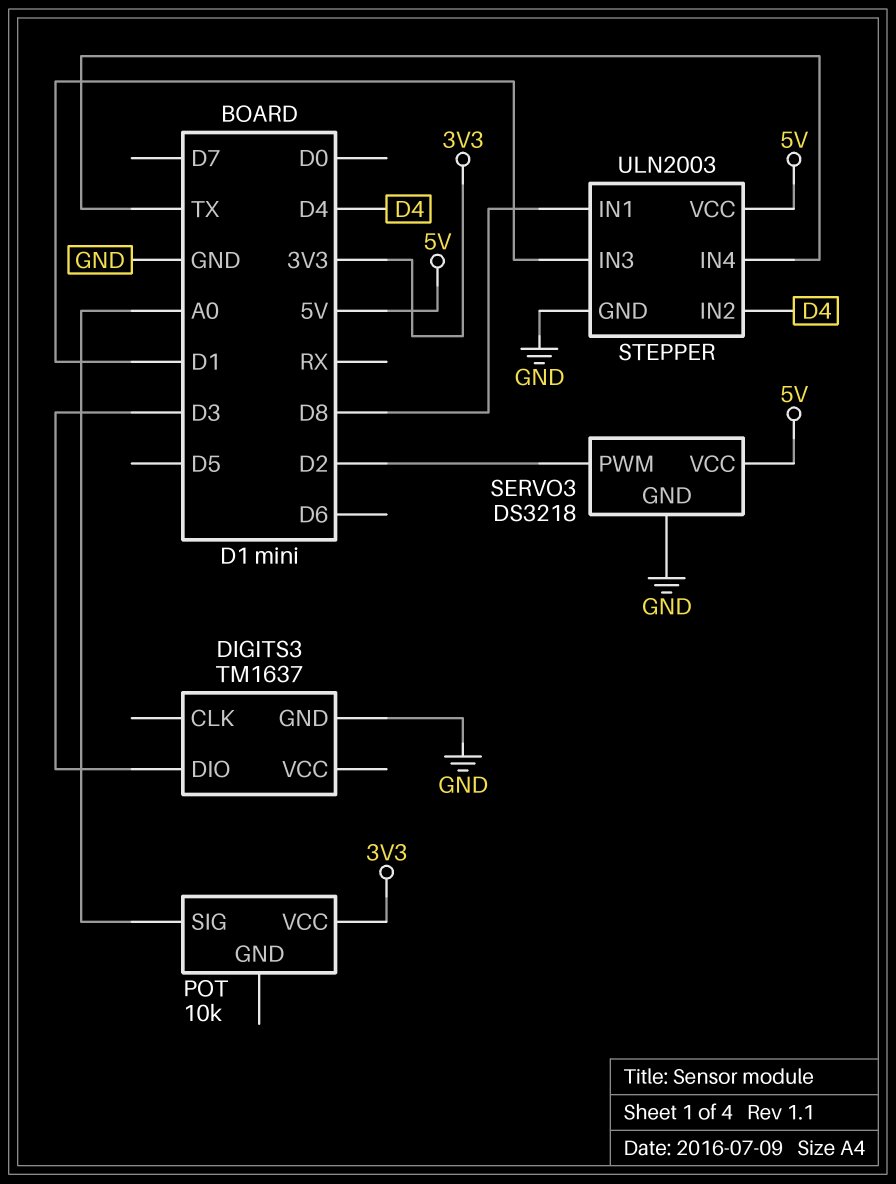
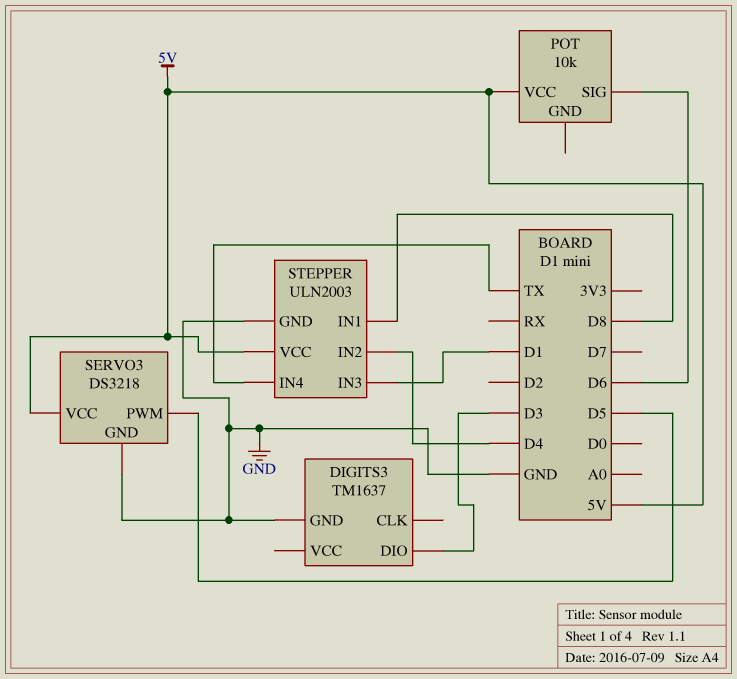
POT pin SIG: A0 -> D6
POT pin VCC: 3V3 -> 5V
SERVO3 pin PWM: D2 -> D5

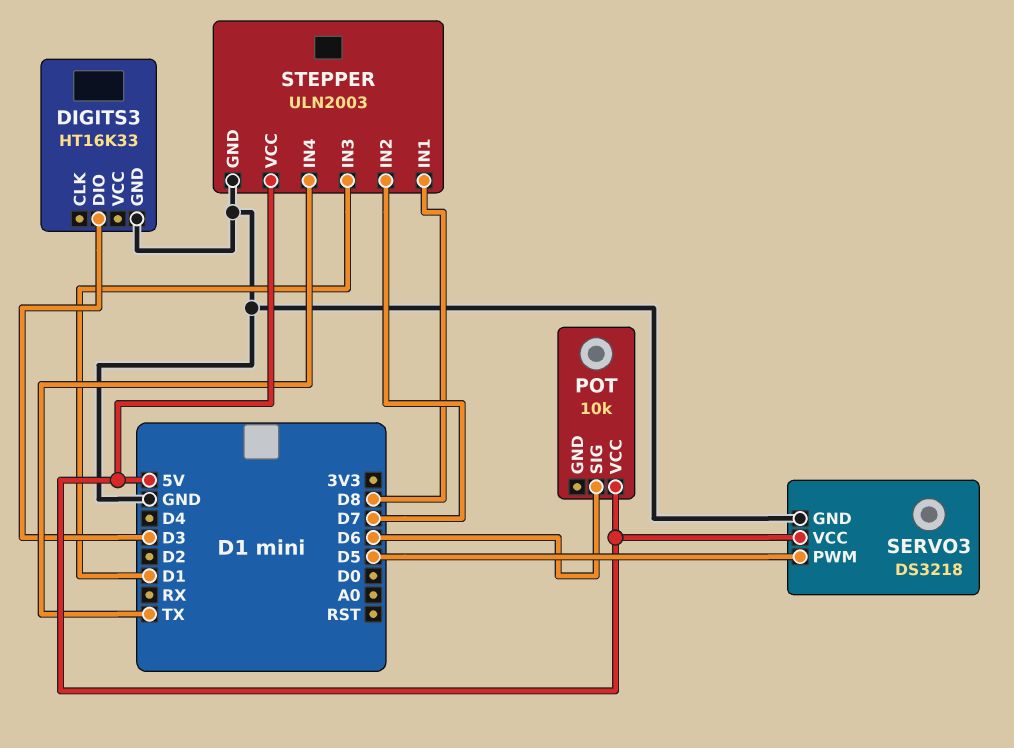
DIGITS3: TM1637 -> HT16K33
STEPPER pin IN2: D4 -> D7

